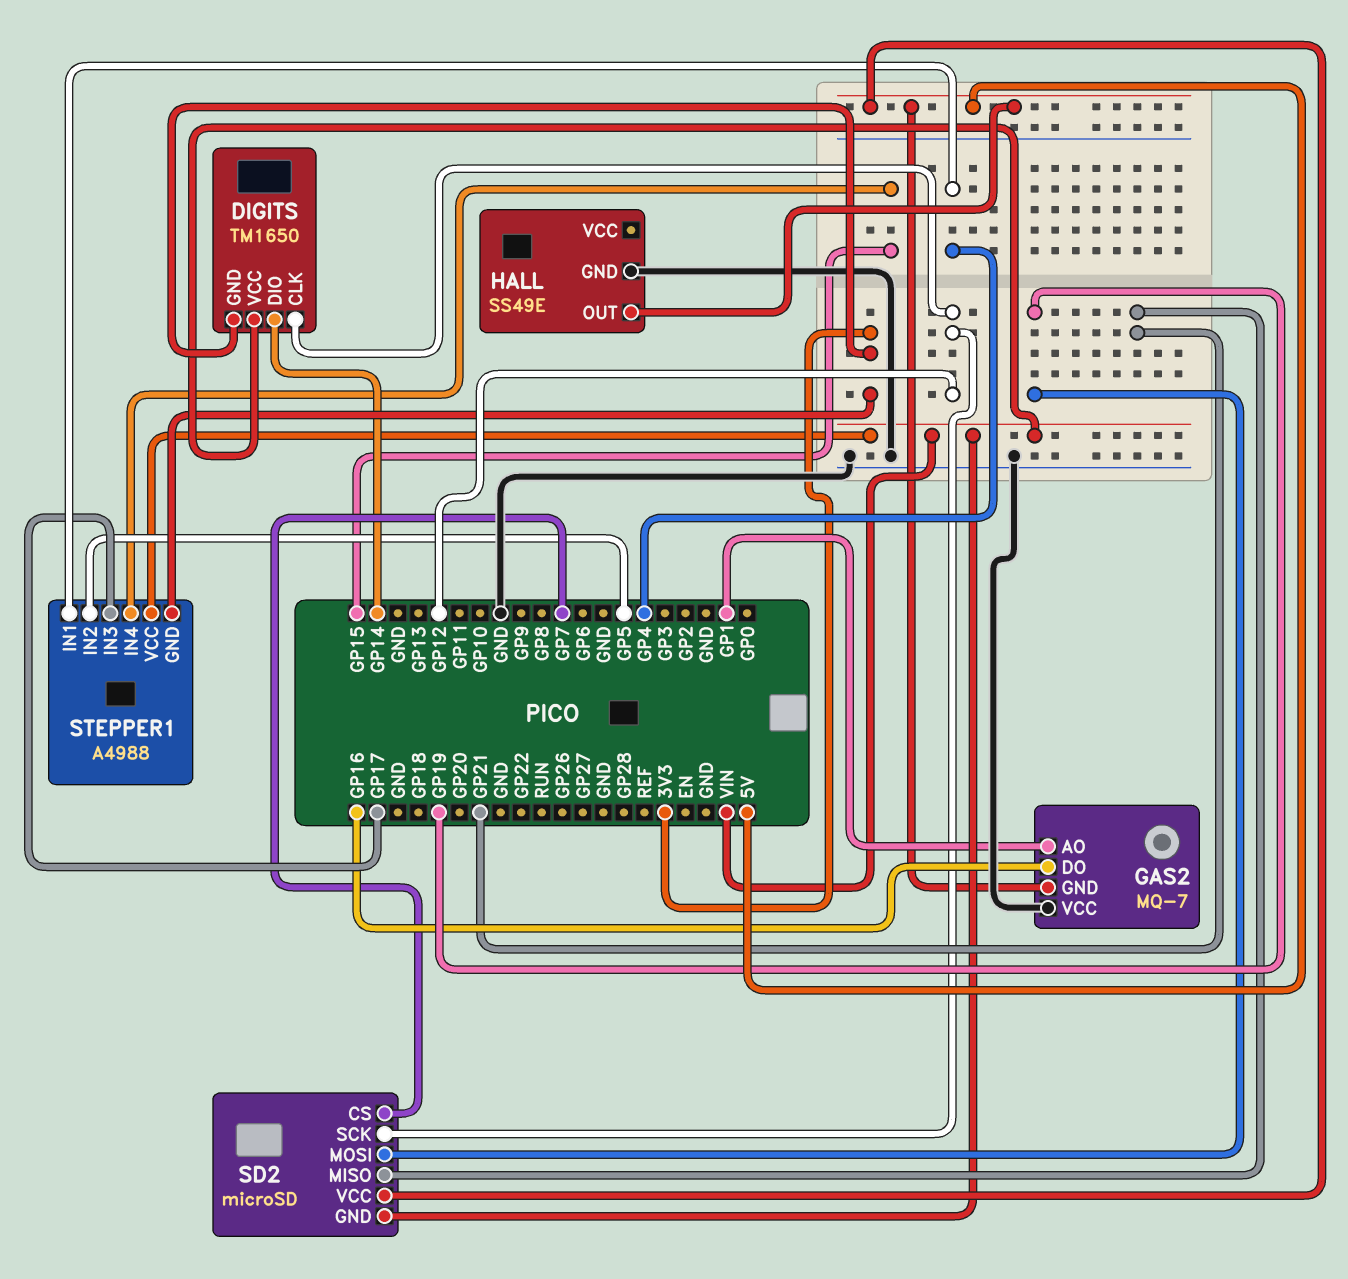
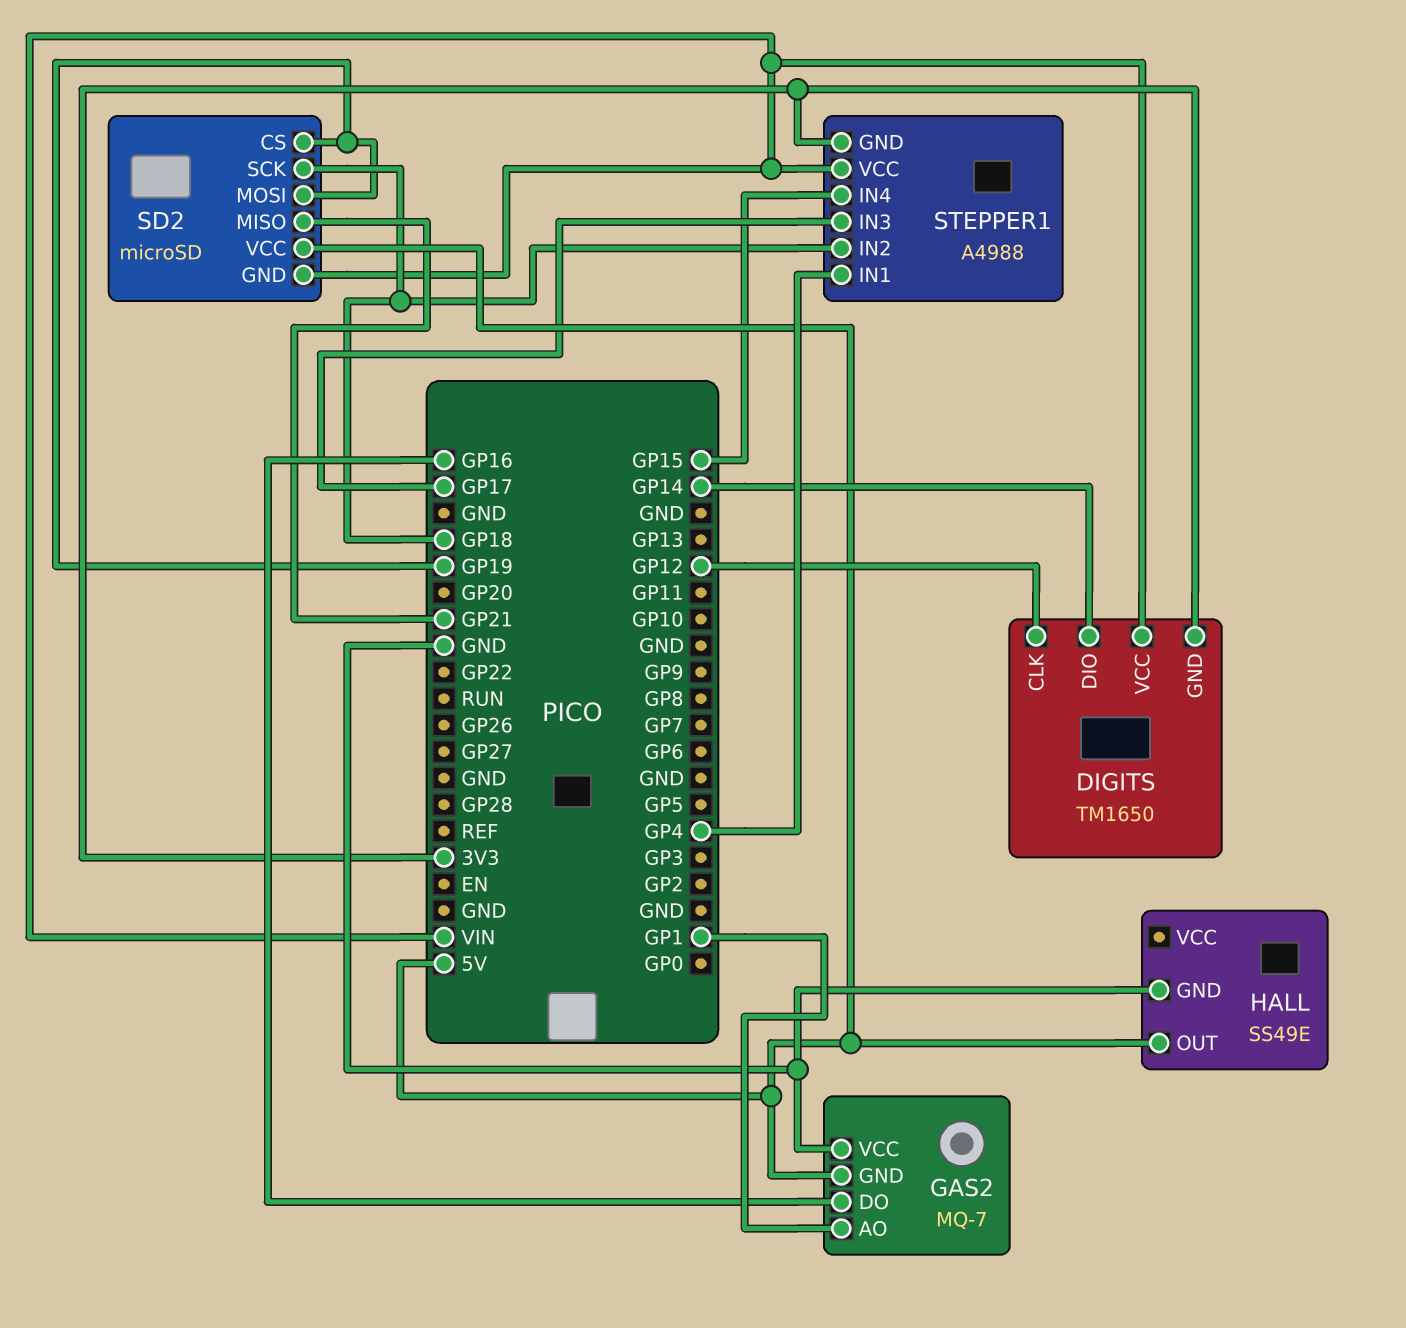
SD2 pin CS: GP7 -> GP19
SD2 pin SCK: GP12 -> GP18
STEPPER1 pin IN2: GP5 -> GP18

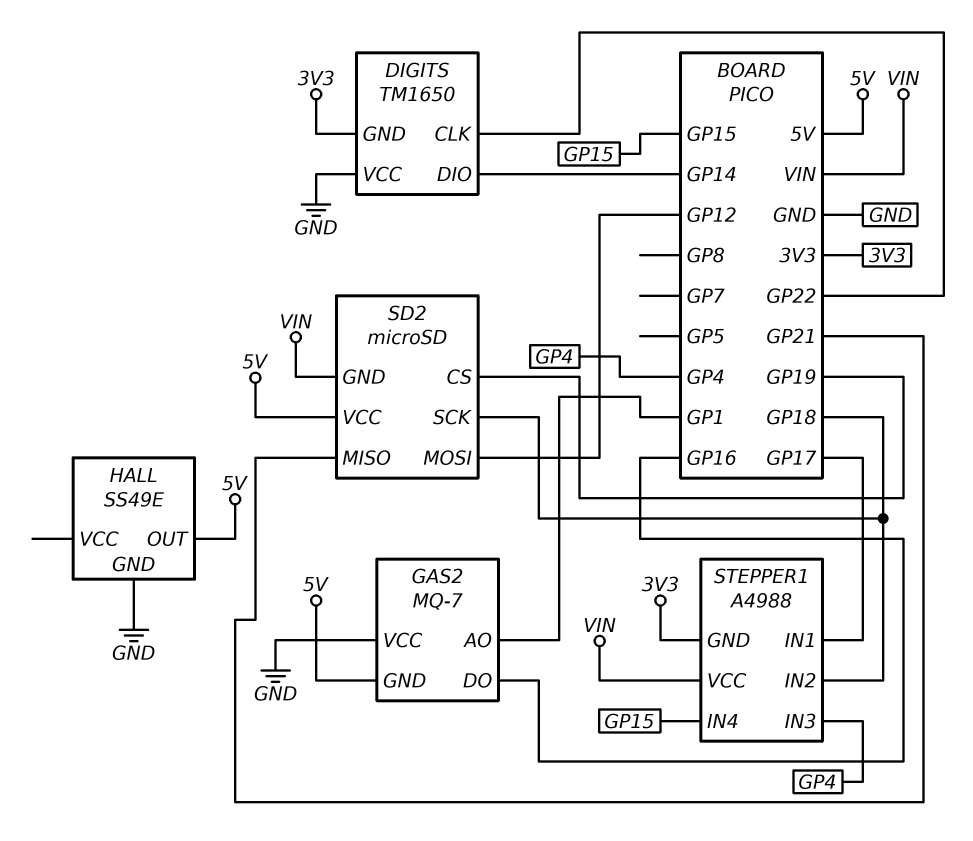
DIGITS pin CLK: GP12 -> GP22
DIGITS pin VCC: VIN -> GND
SD2 pin MOSI: GP19 -> GP12
STEPPER1 pin IN1: GP4 -> GP17
STEPPER1 pin IN3: GP17 -> GP4

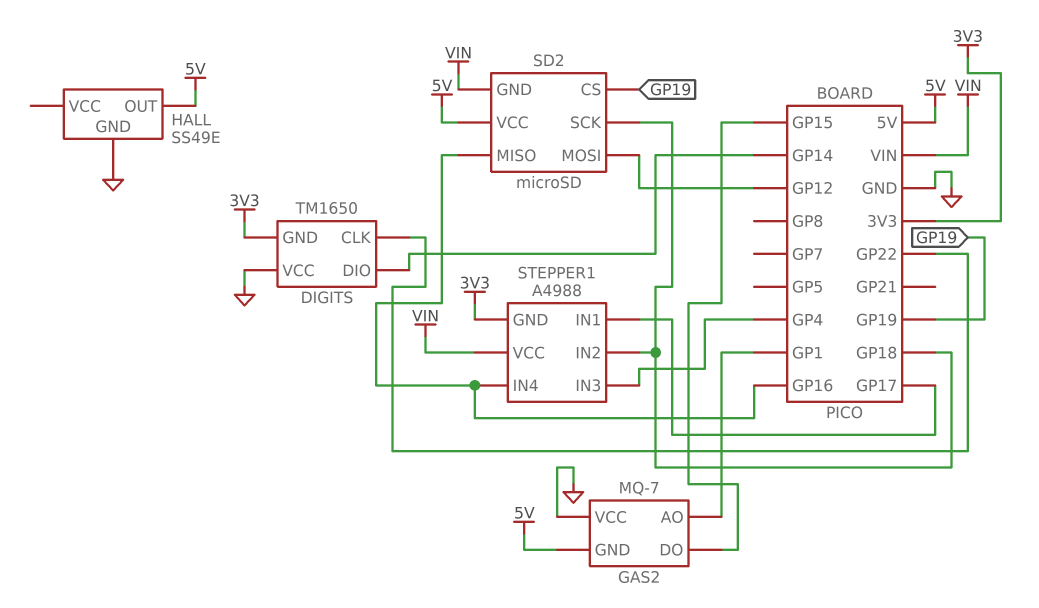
GAS2 pin DO: GP16 -> GP15
SD2 pin MISO: GP21 -> GP16
STEPPER1 pin IN4: GP15 -> GP16

